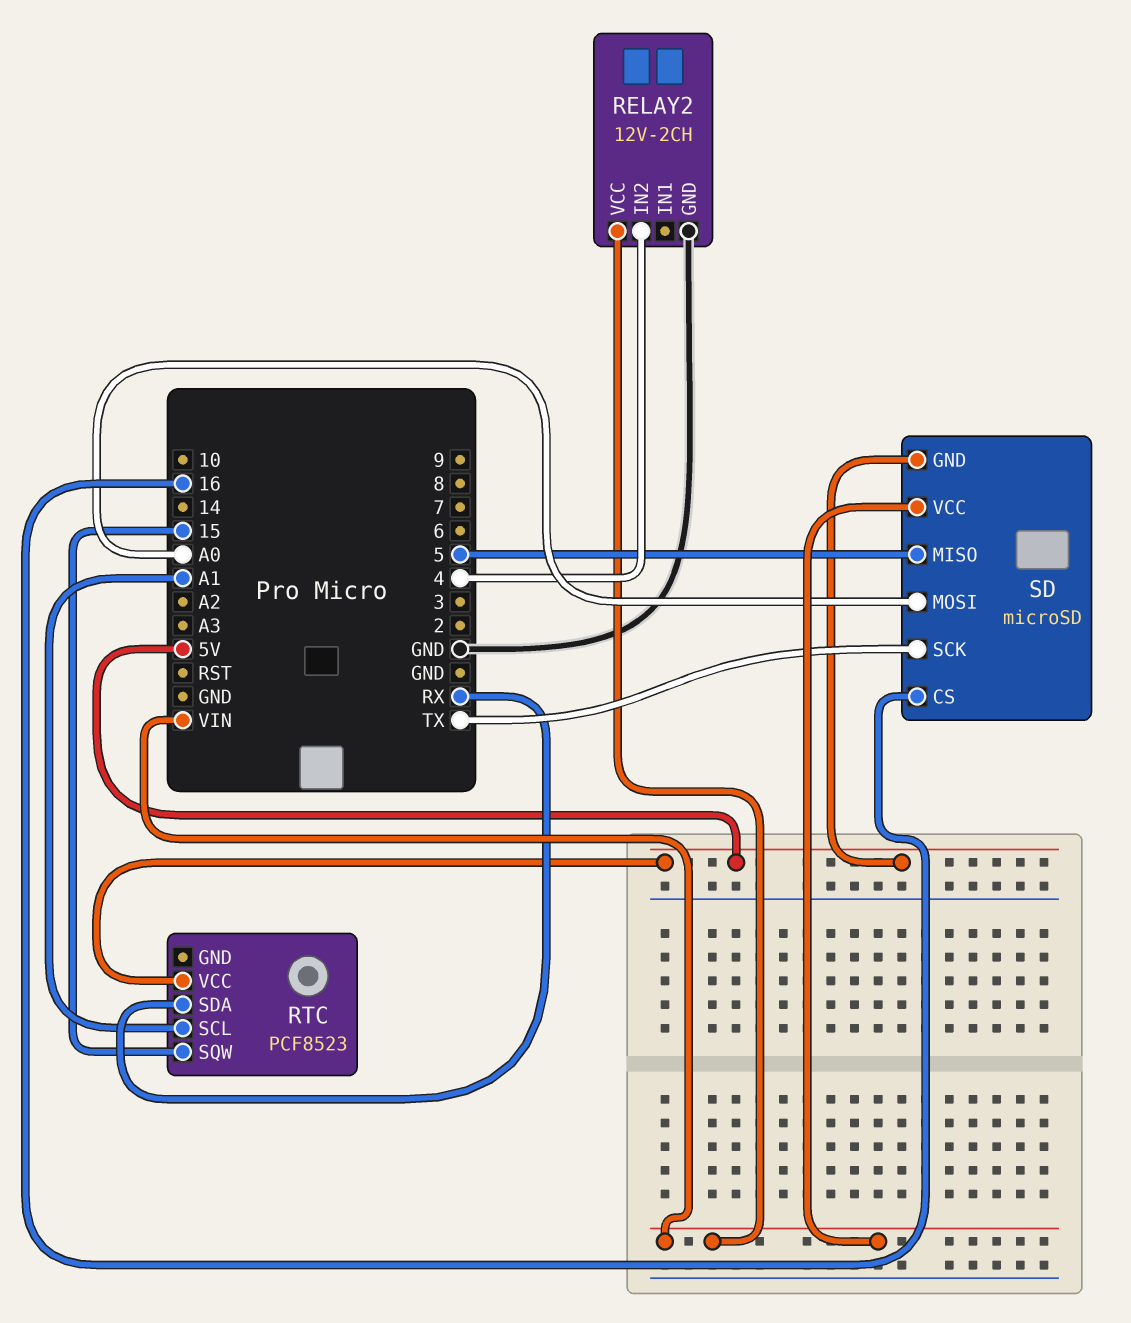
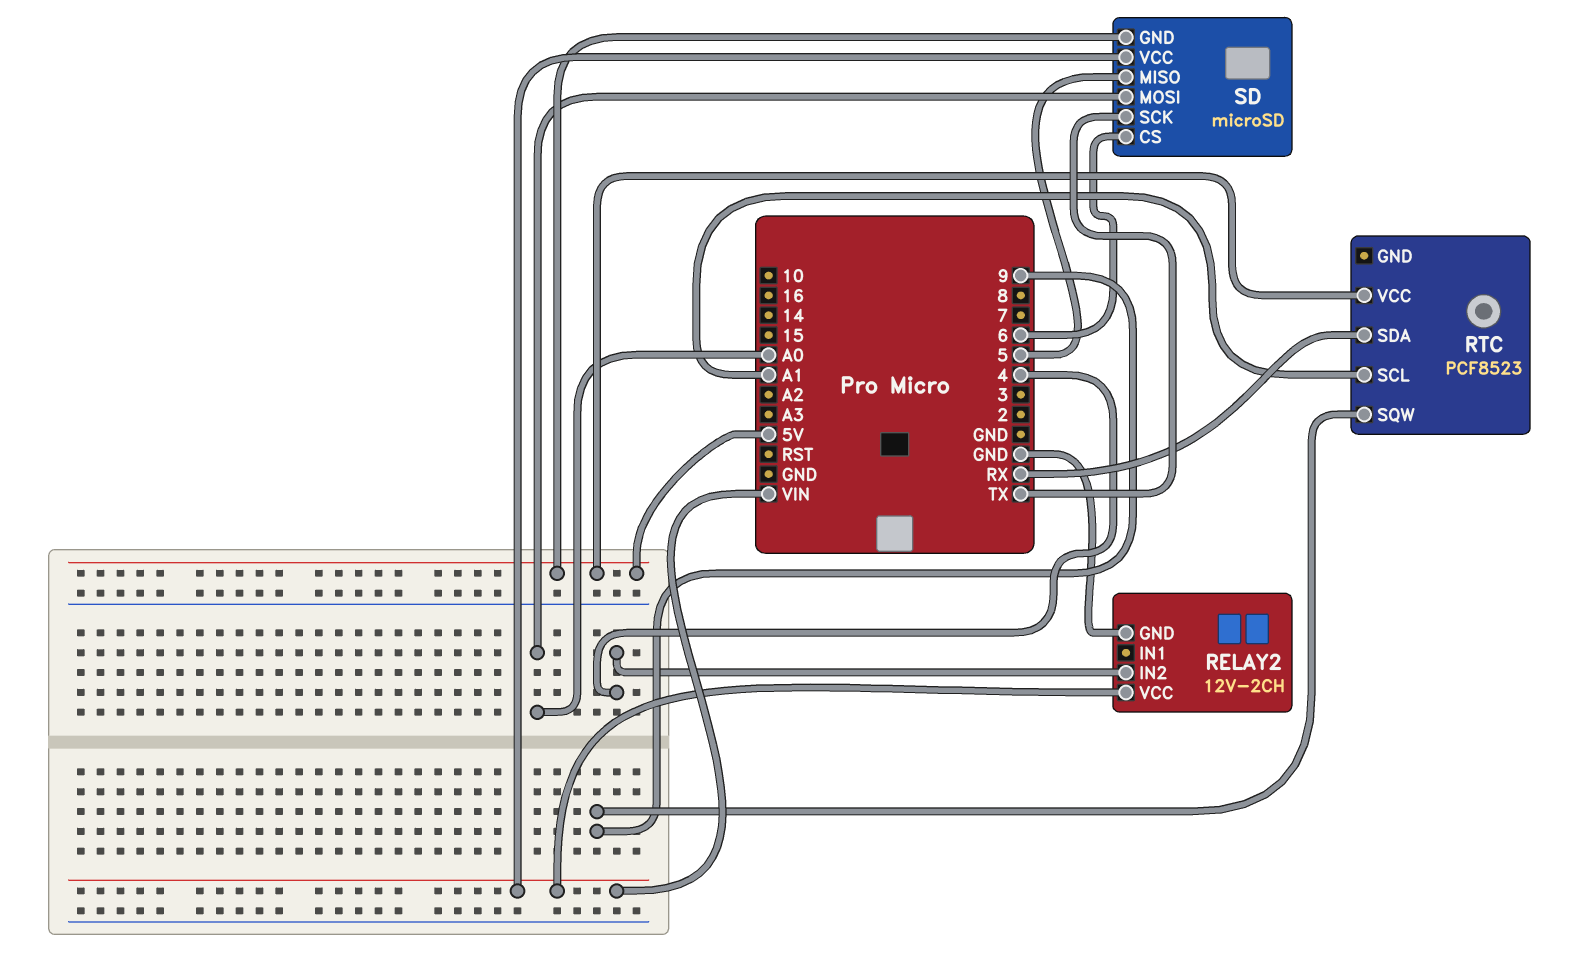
RTC pin SQW: 15 -> 9
SD pin CS: 16 -> 6

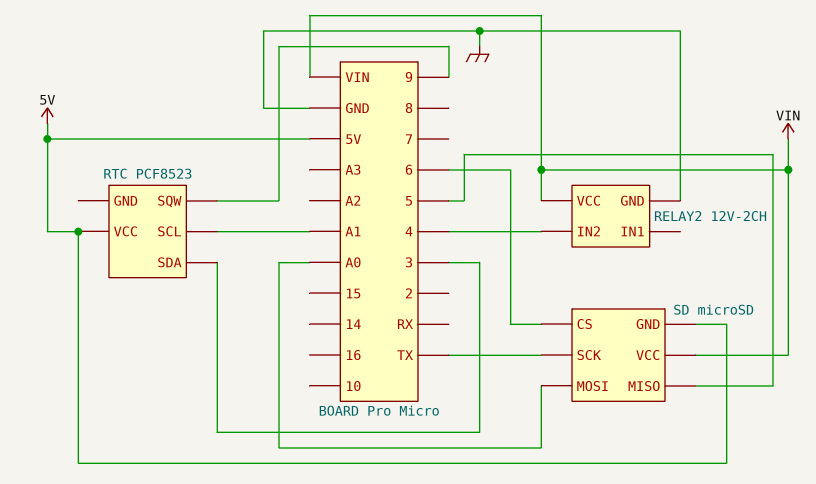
RTC pin SDA: RX -> 3

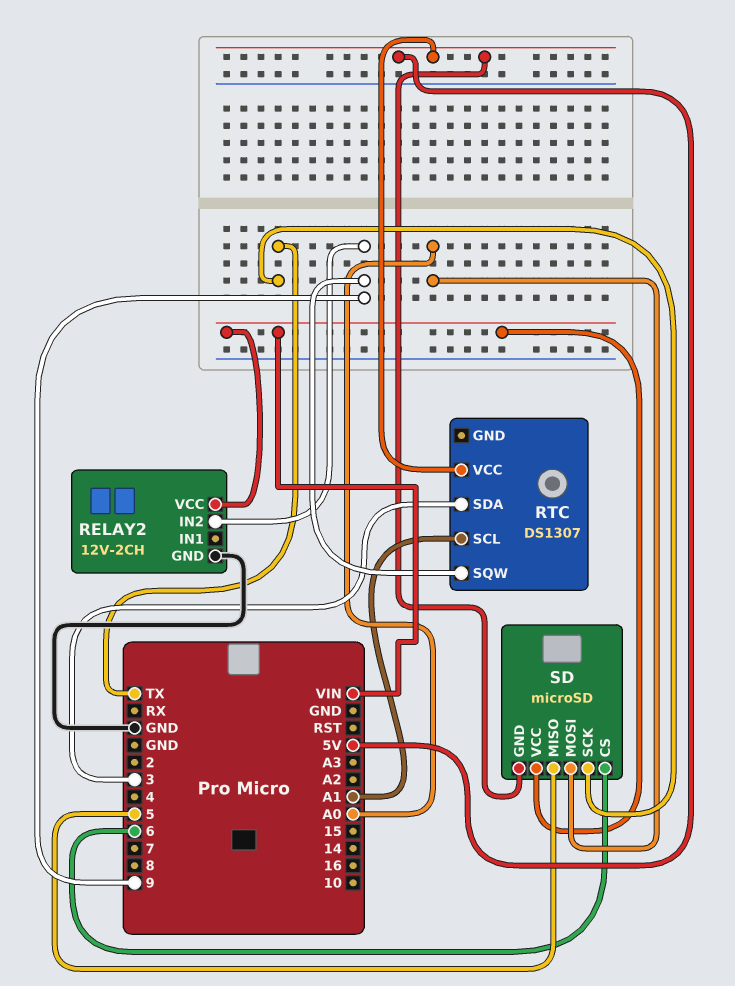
RELAY2 pin IN2: 4 -> 9
RTC: PCF8523 -> DS1307

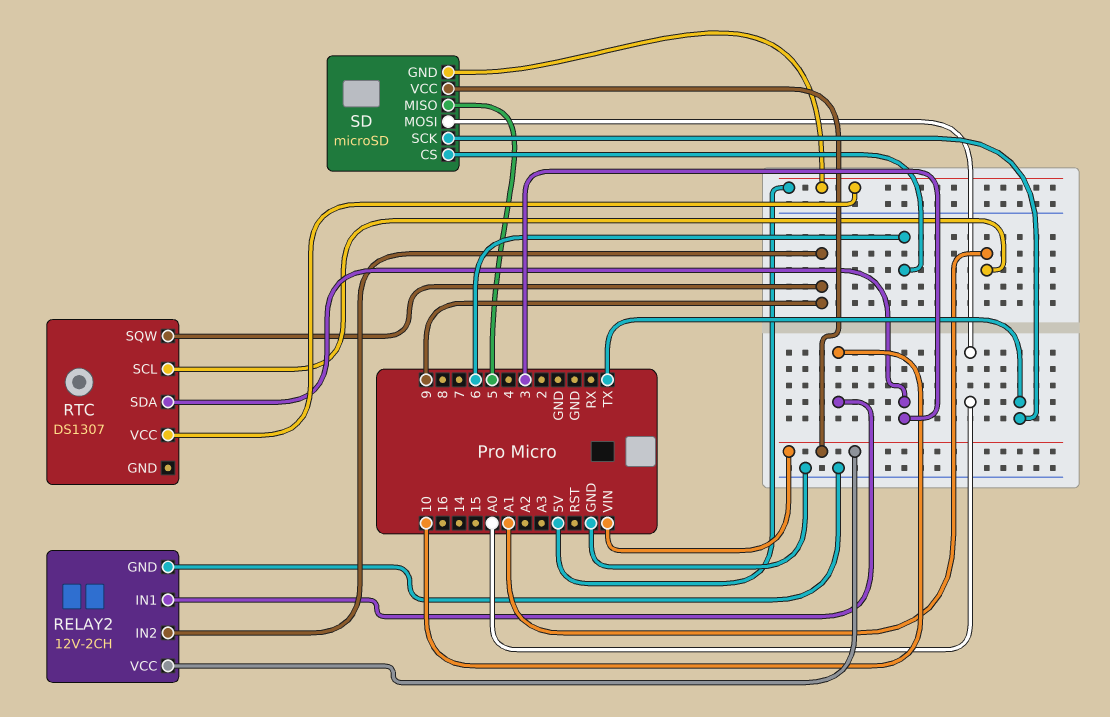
RELAY2 pin IN1: none -> 10

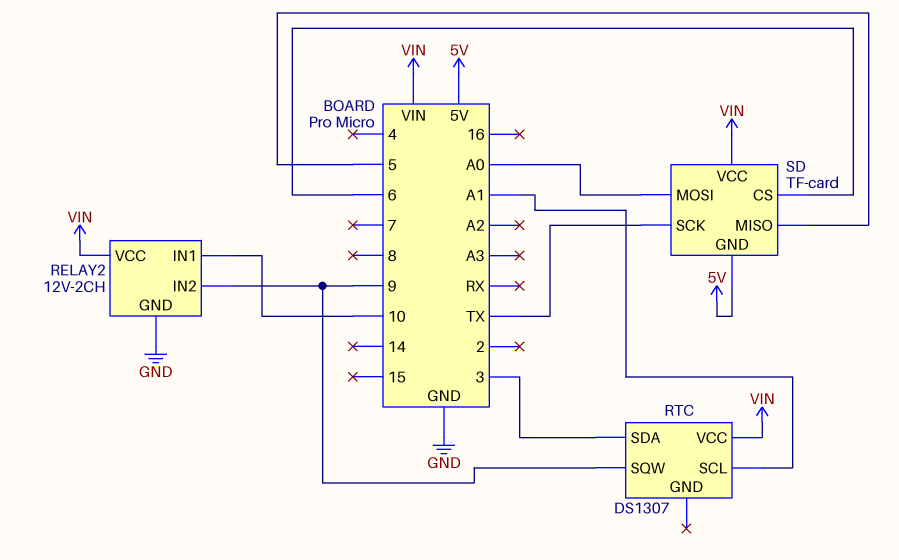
RTC pin VCC: 5V -> VIN
SD: microSD -> TF-card

